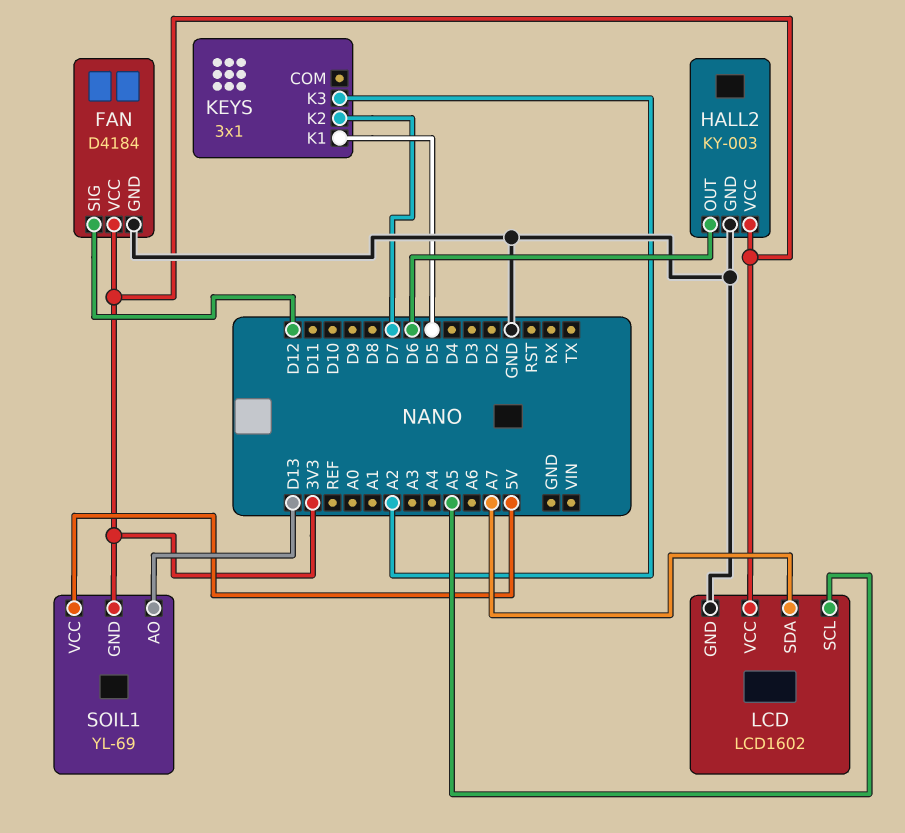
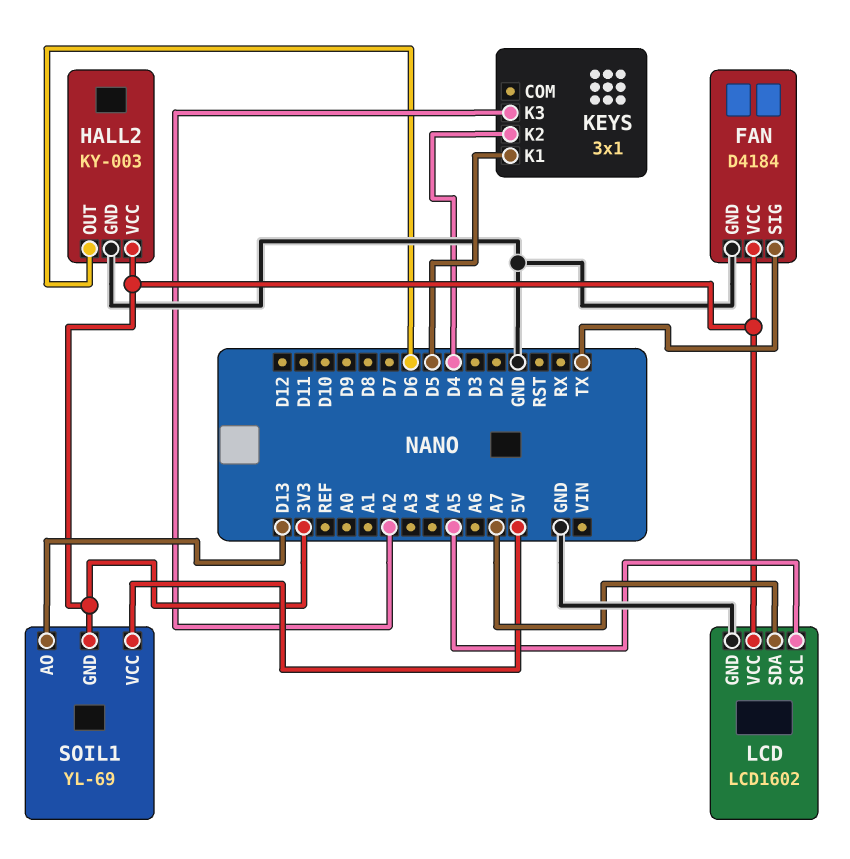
FAN pin SIG: D12 -> TX
KEYS pin K2: D7 -> D4

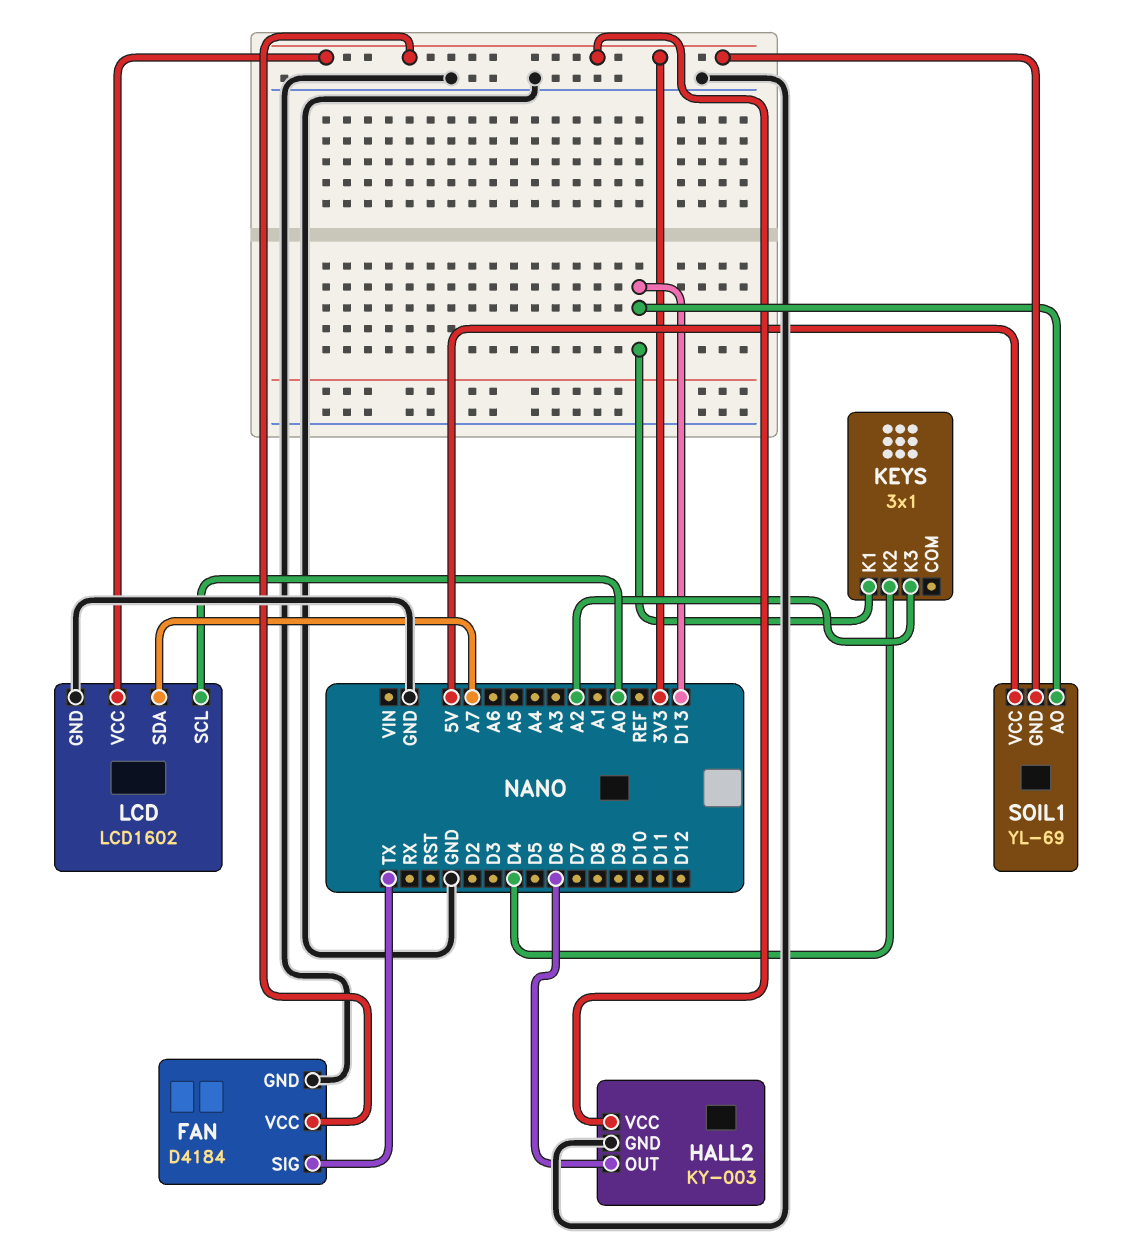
KEYS pin K1: D5 -> D13
LCD pin SCL: A5 -> A0

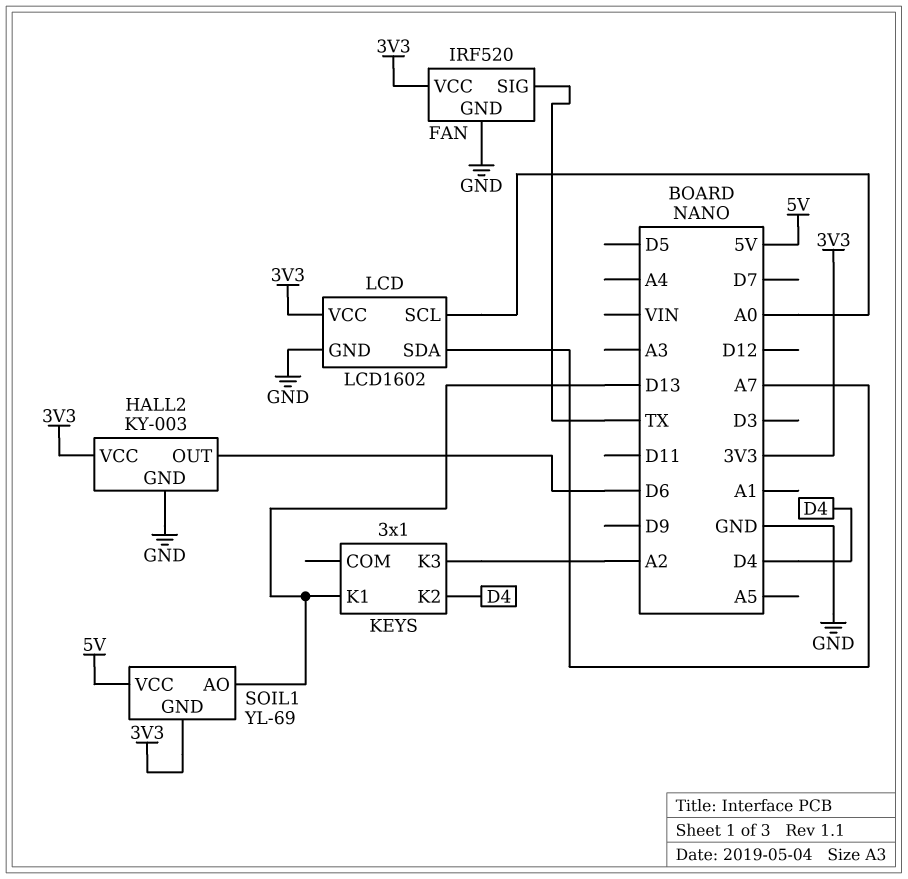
FAN: D4184 -> IRF520

